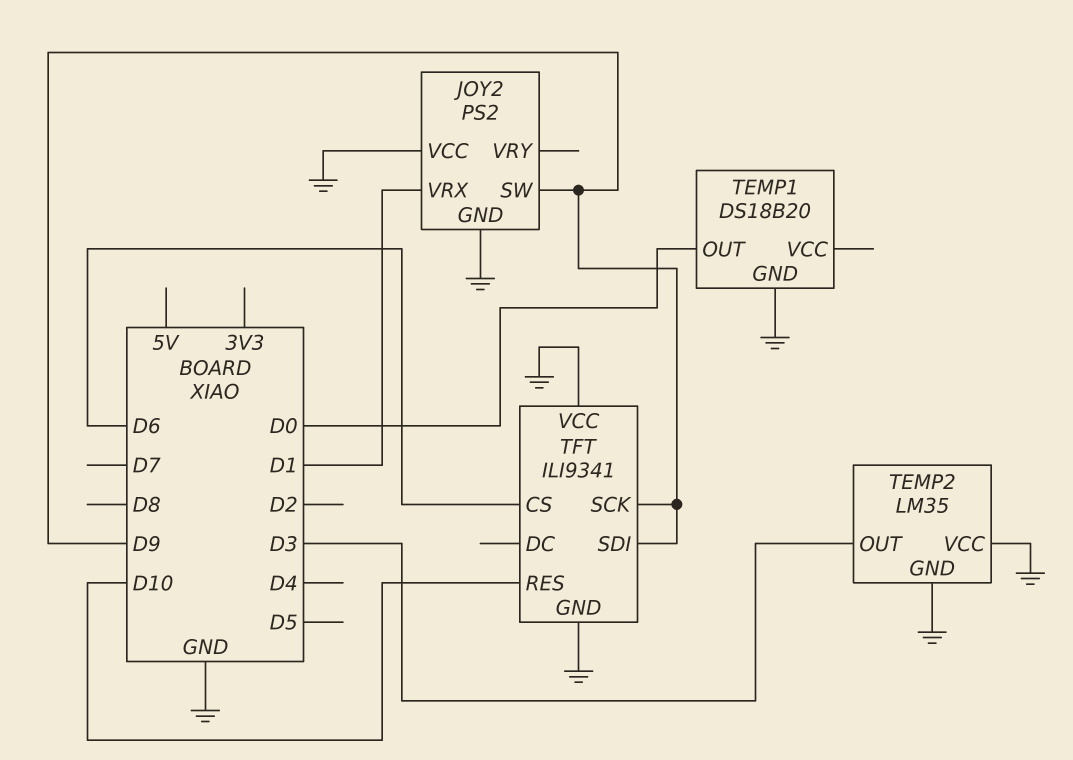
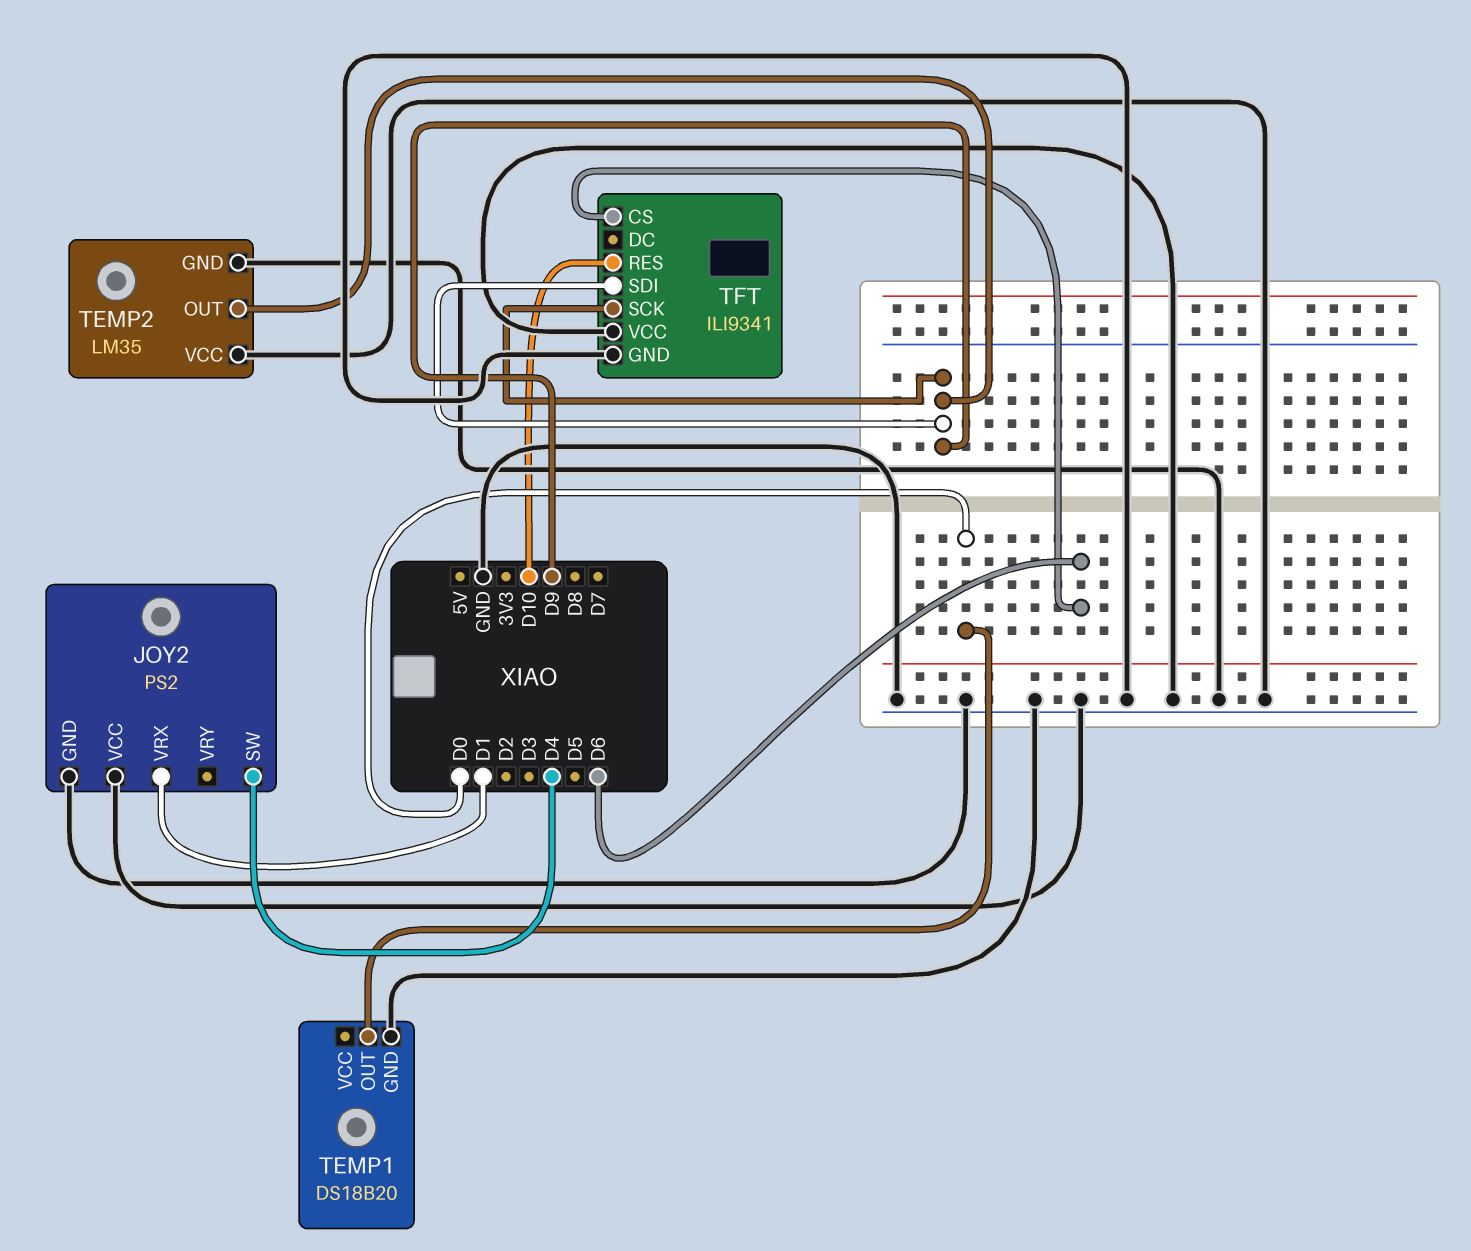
JOY2 pin SW: D9 -> D4
TEMP2 pin OUT: D3 -> D9

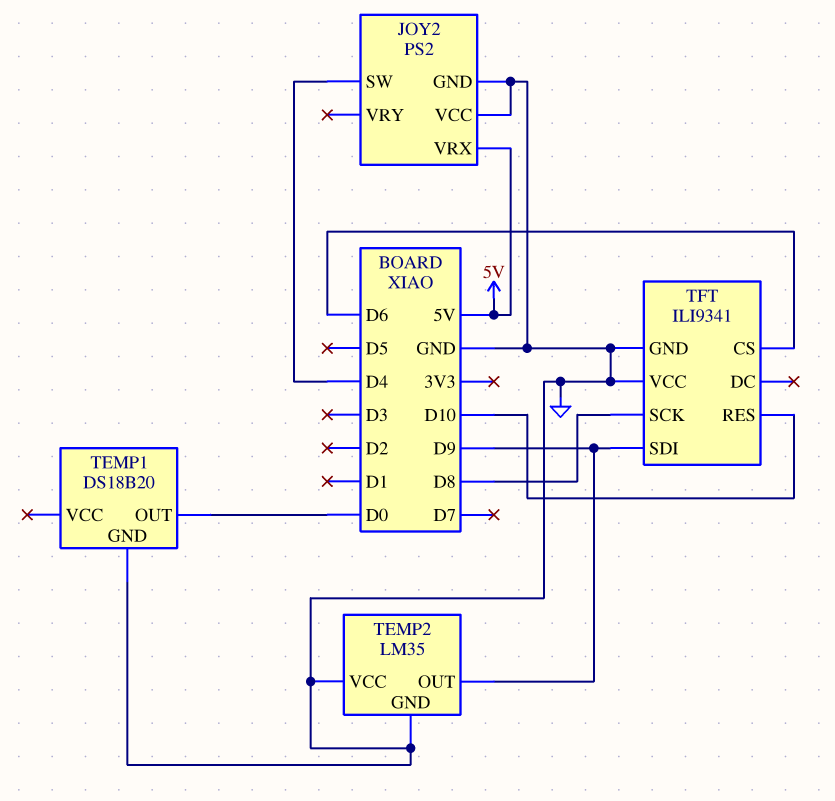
JOY2 pin VRX: D1 -> 5V
TFT pin SCK: D9 -> D8

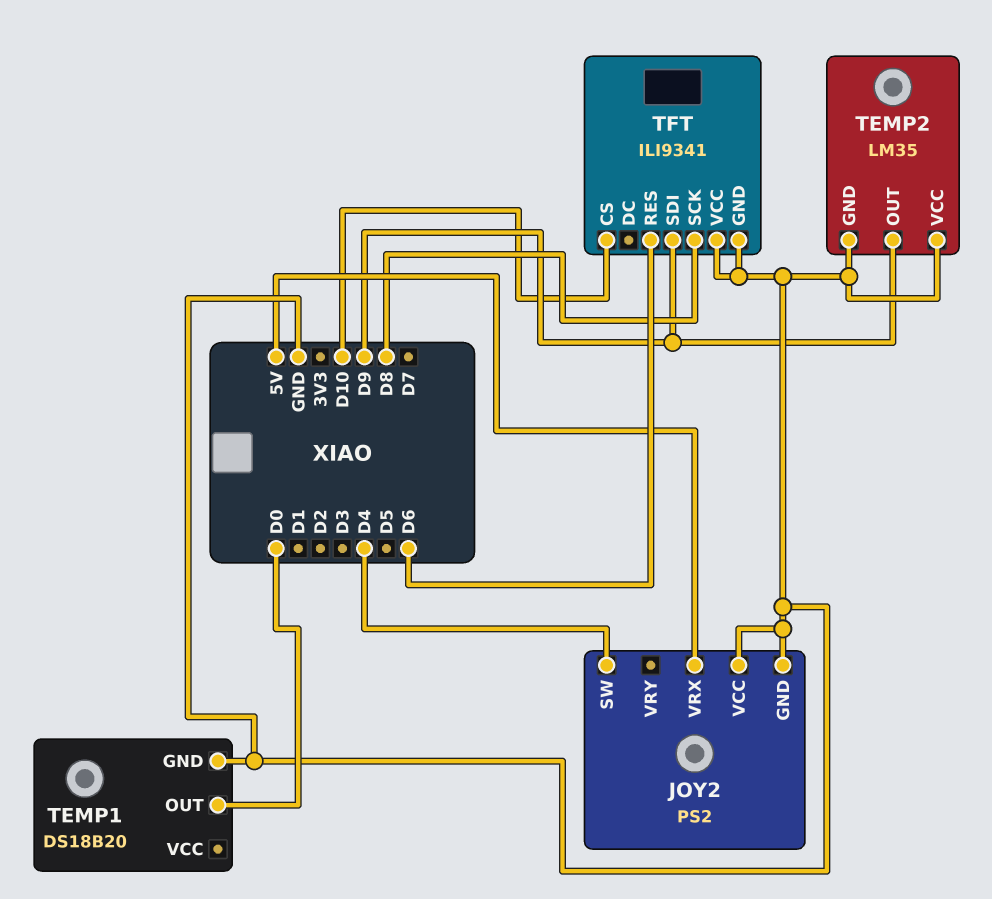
TFT pin CS: D6 -> D10
TFT pin RES: D10 -> D6

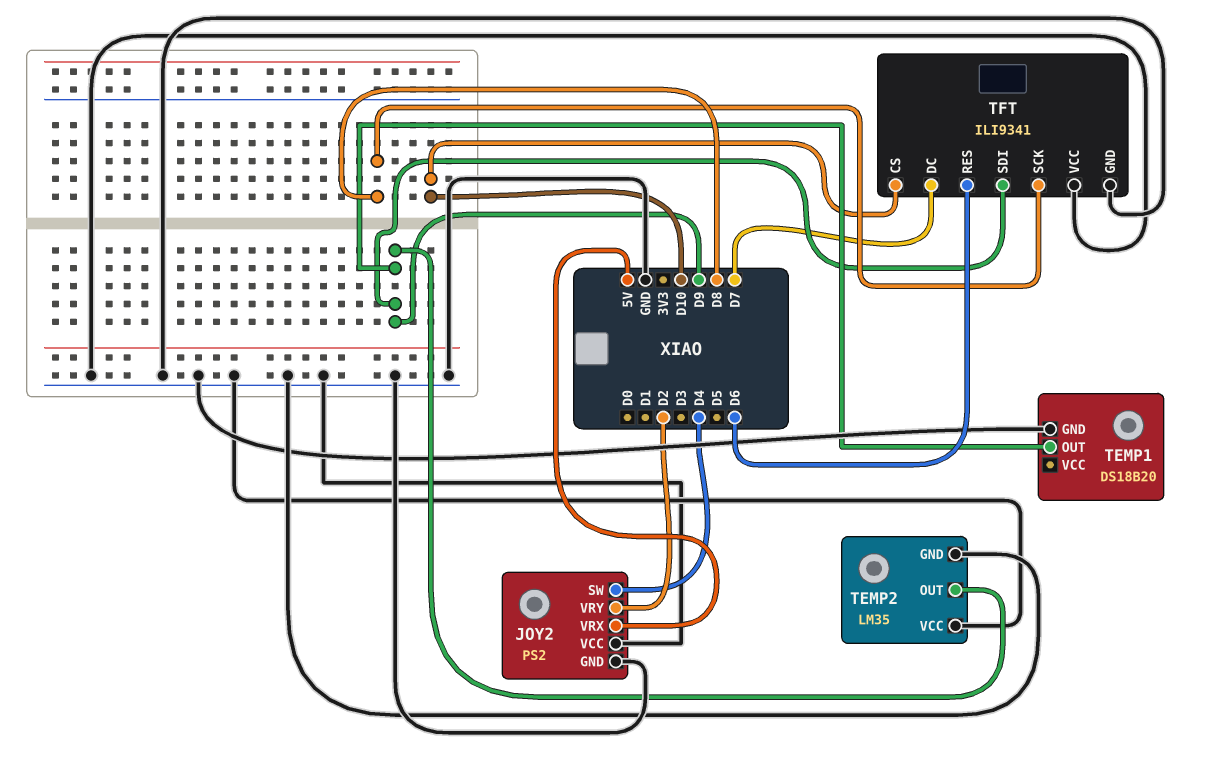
JOY2 pin VRY: none -> D2
TEMP1 pin OUT: D0 -> D9
TFT pin DC: none -> D7

